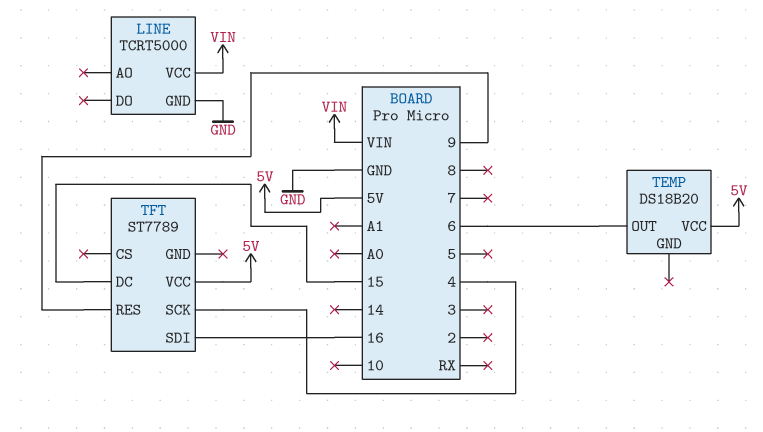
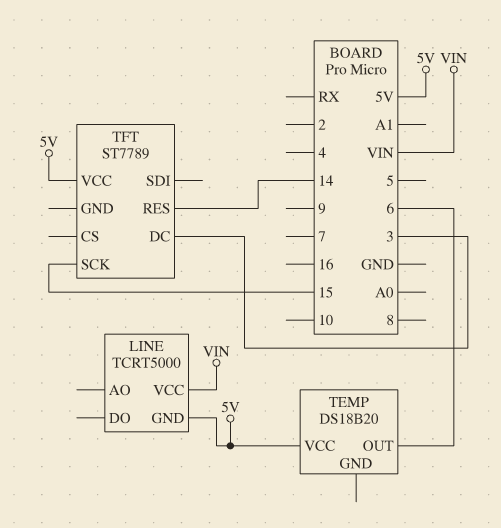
LINE pin GND: GND -> 5V
TFT pin DC: 15 -> 3
TFT pin RES: 9 -> 14
TFT pin SCK: 4 -> 15
TFT pin SDI: 16 -> none

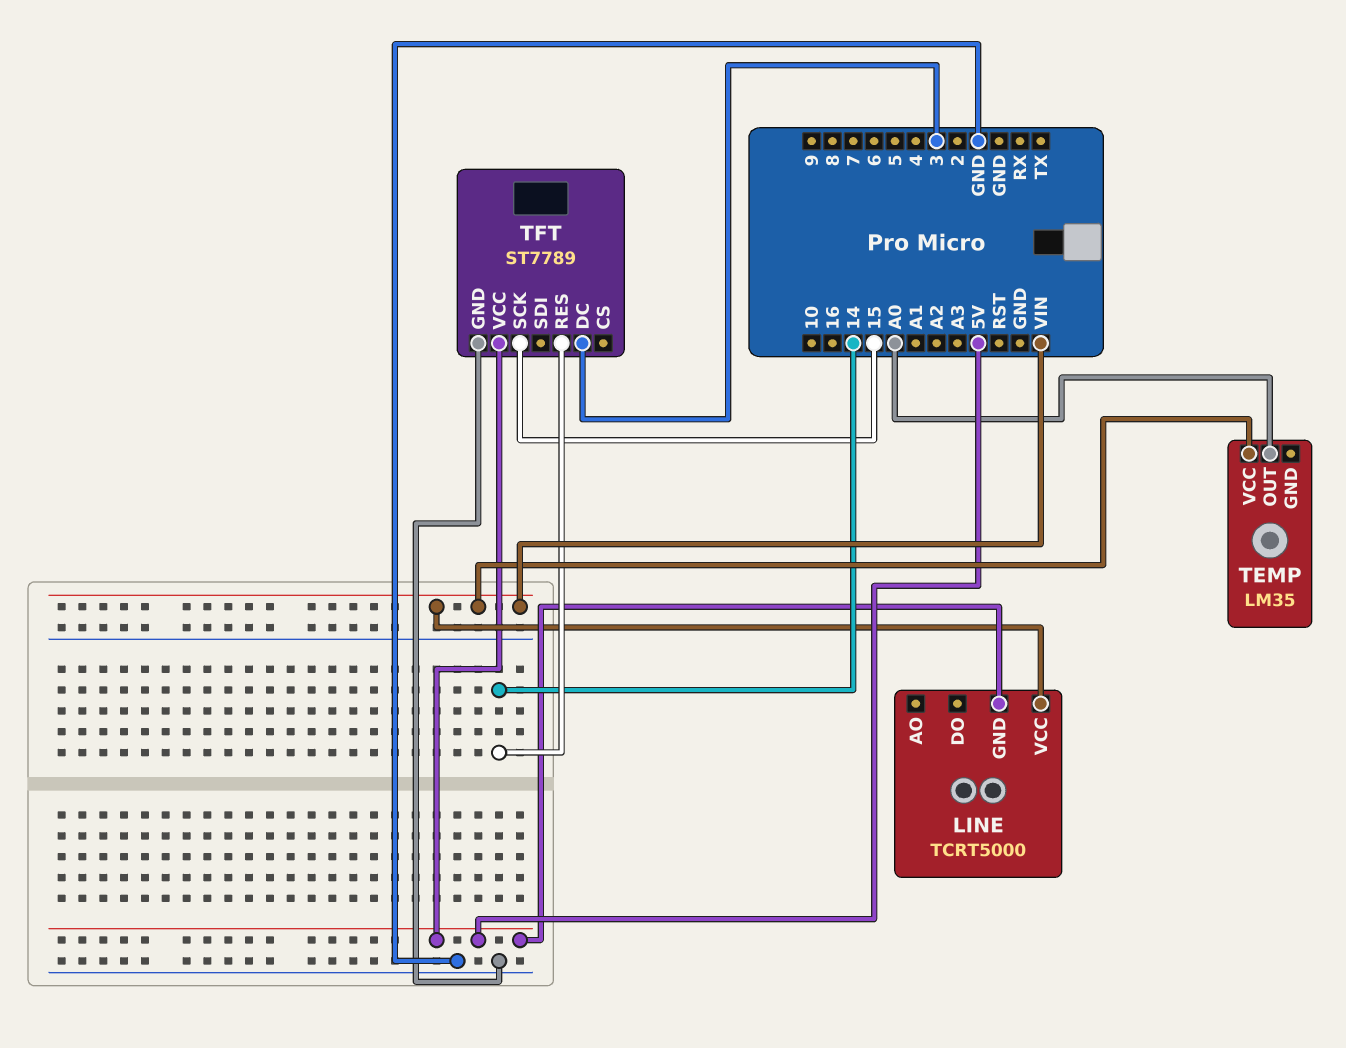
TEMP: DS18B20 -> LM35
TEMP pin OUT: 6 -> A0
TEMP pin VCC: 5V -> VIN
TFT pin GND: none -> GND

